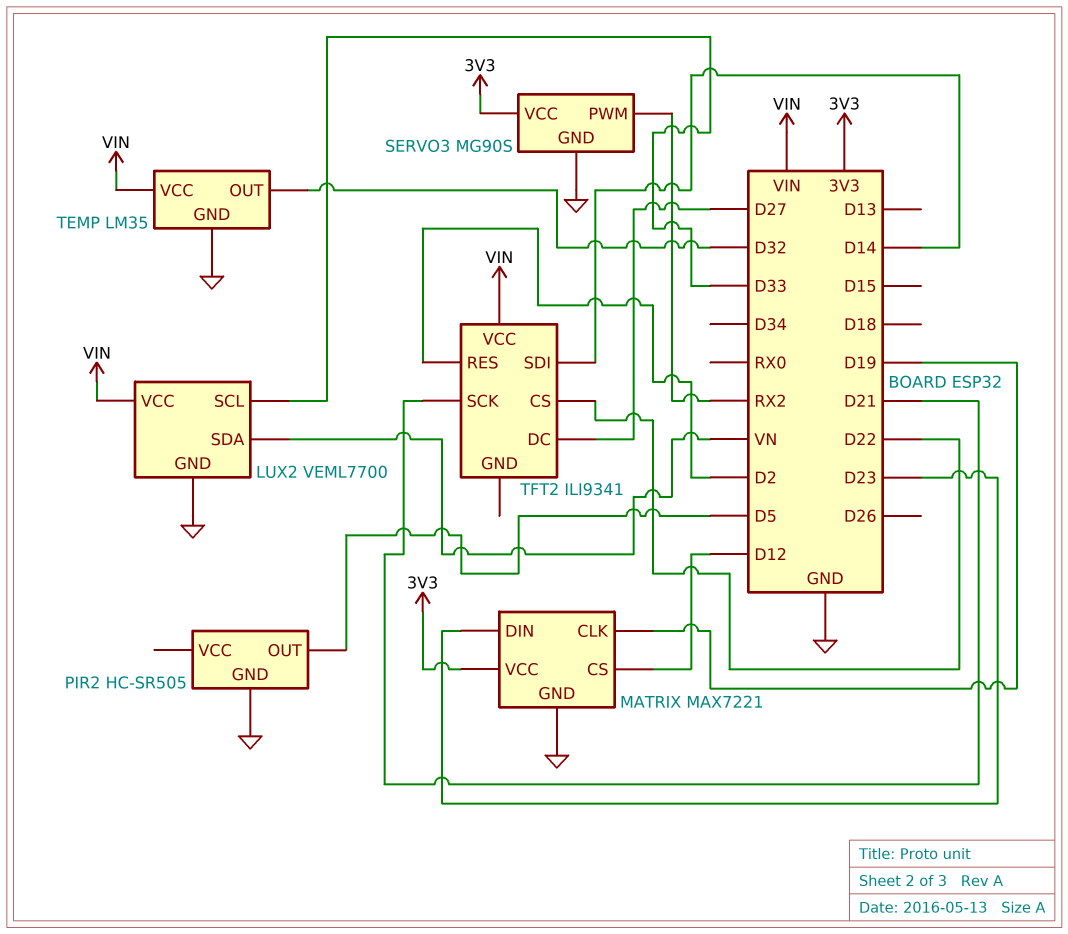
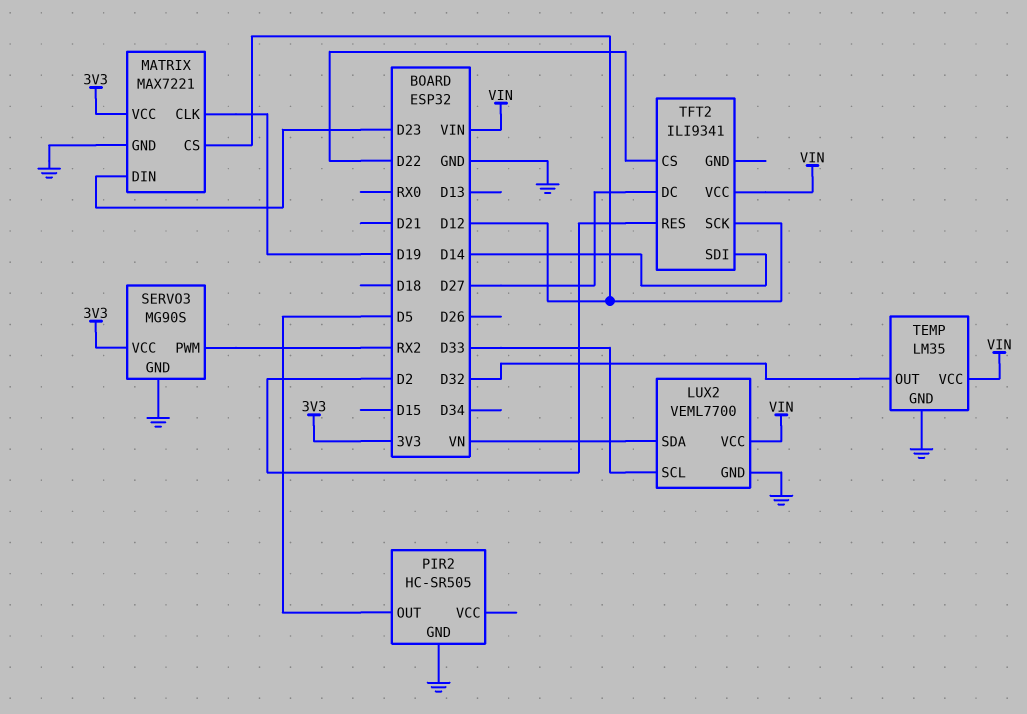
TFT2 pin SCK: D21 -> D12

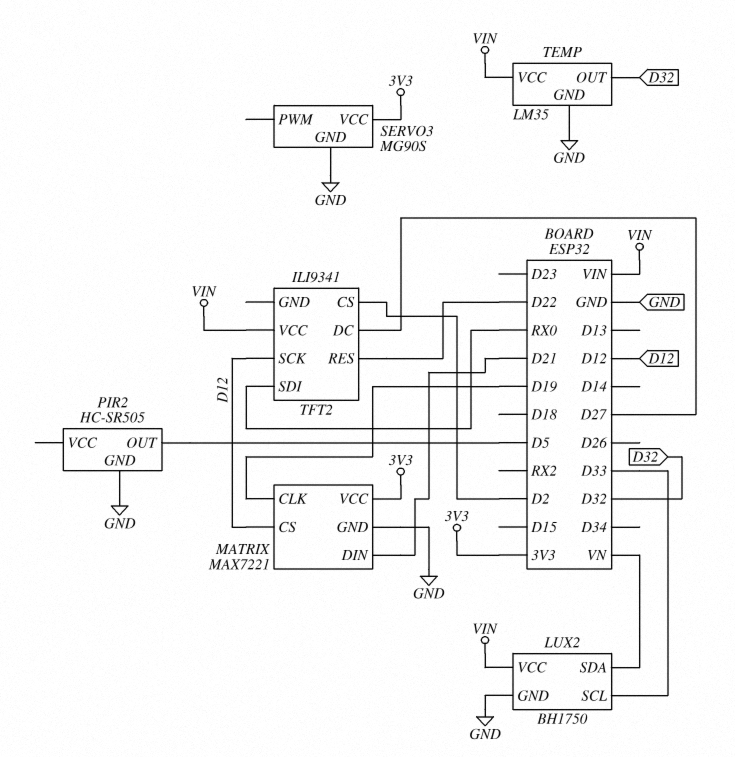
LUX2: VEML7700 -> BH1750
MATRIX pin DIN: D23 -> D21
SERVO3 pin PWM: RX2 -> none
TFT2 pin CS: D22 -> D2
TFT2 pin RES: D2 -> D22
TFT2 pin SDI: D14 -> RX0

